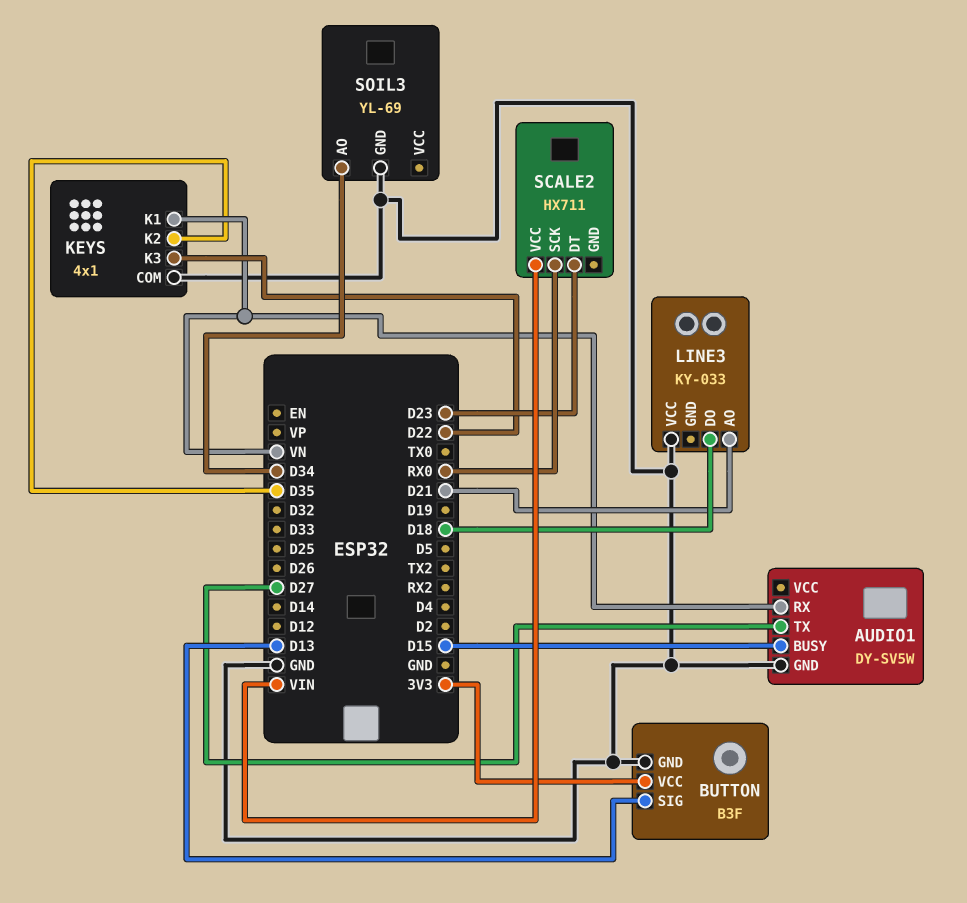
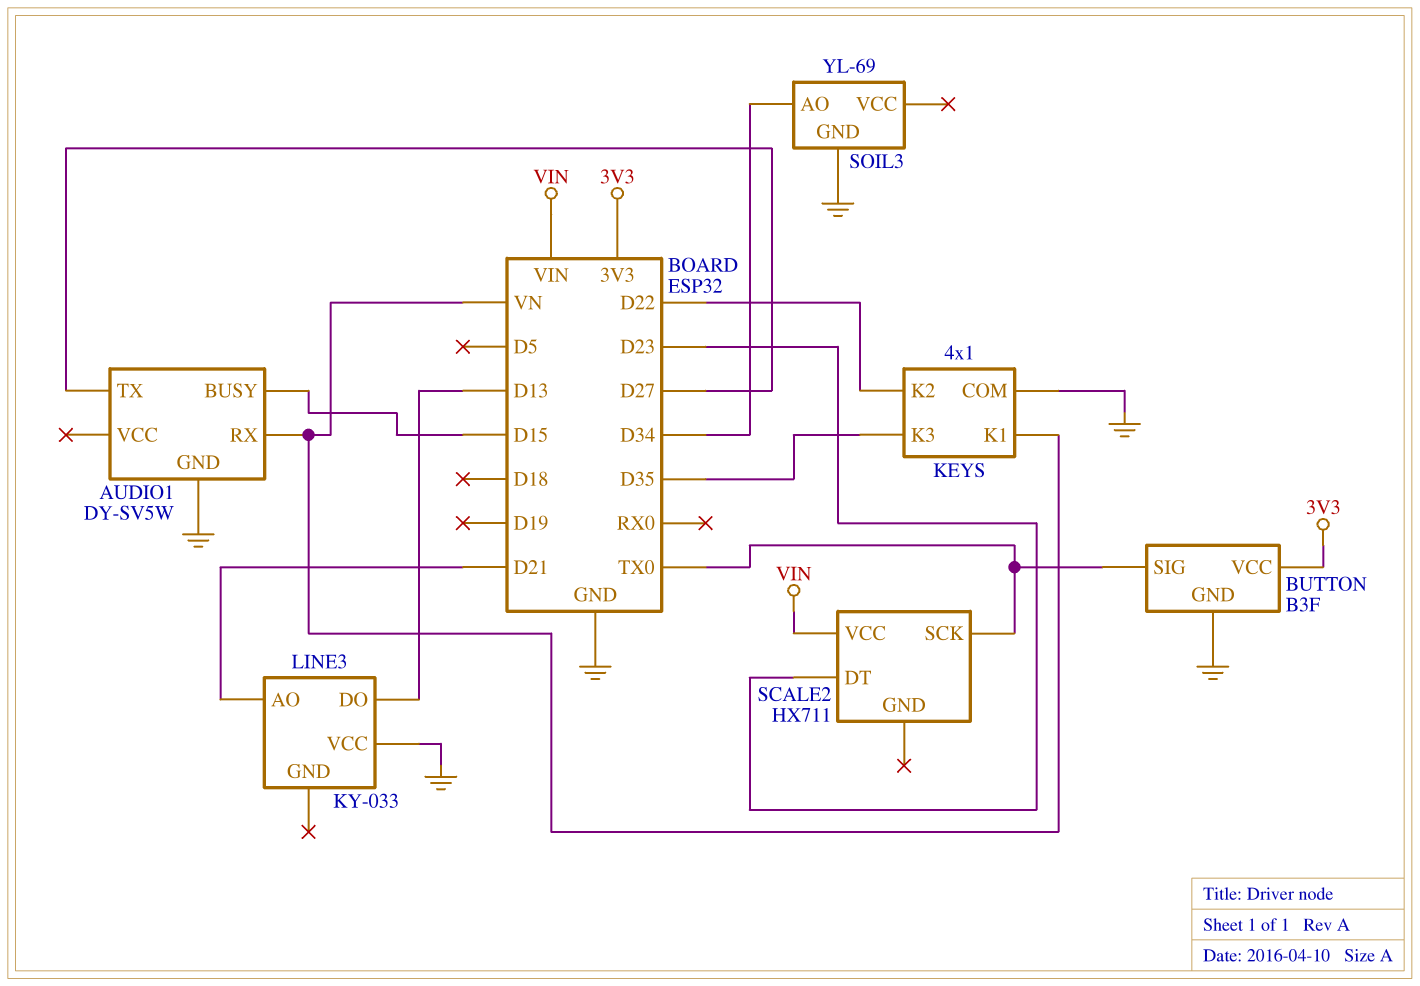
BUTTON pin SIG: D13 -> TX0
KEYS pin K2: D35 -> D22
KEYS pin K3: D22 -> D35
LINE3 pin DO: D18 -> D13
SCALE2 pin SCK: RX0 -> TX0

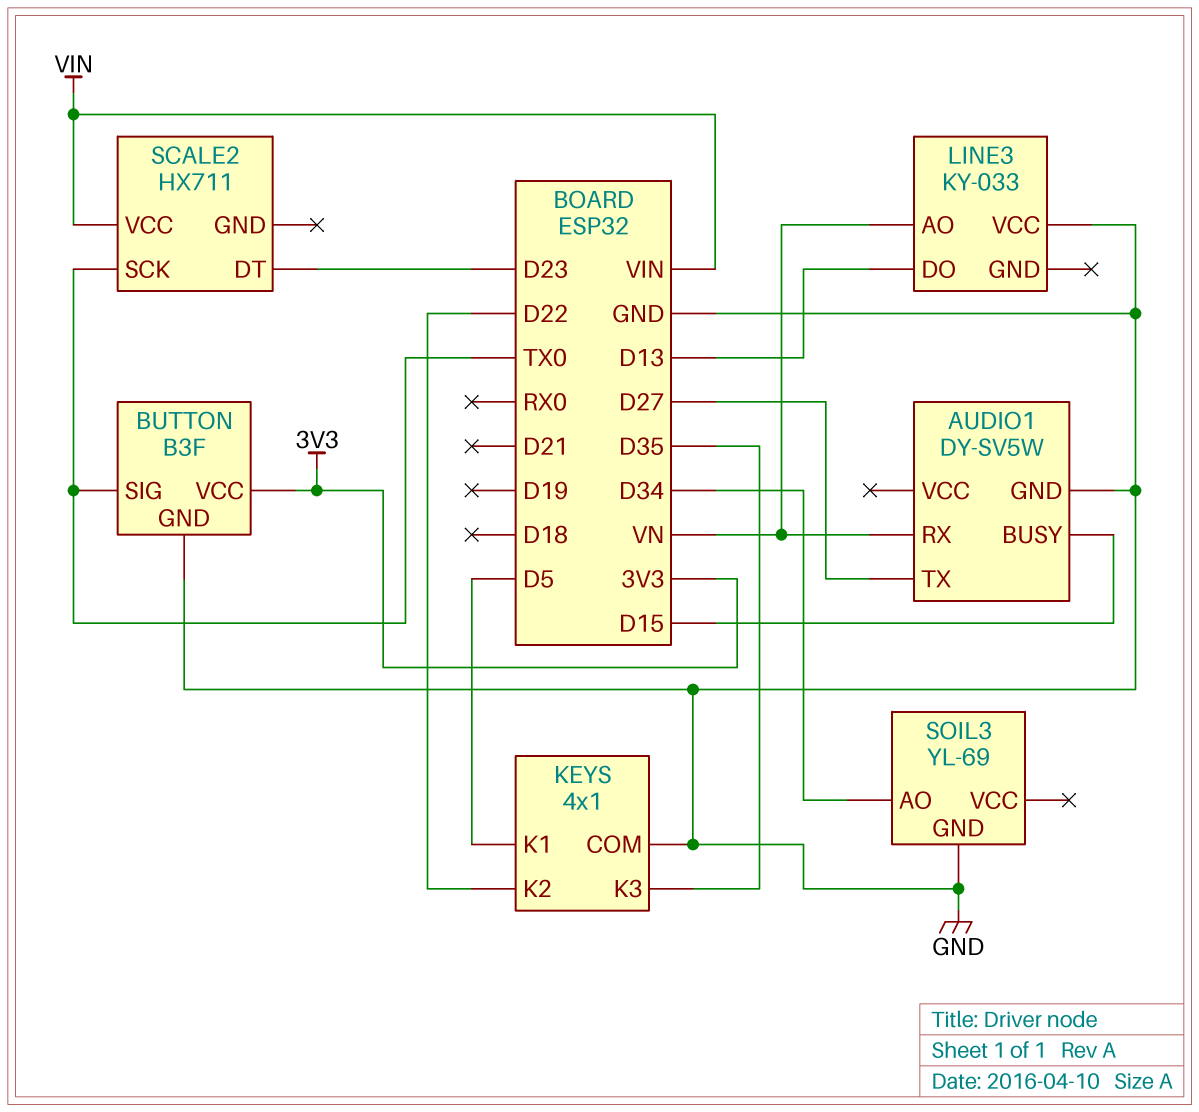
KEYS pin K1: VN -> D5
LINE3 pin AO: D21 -> VN

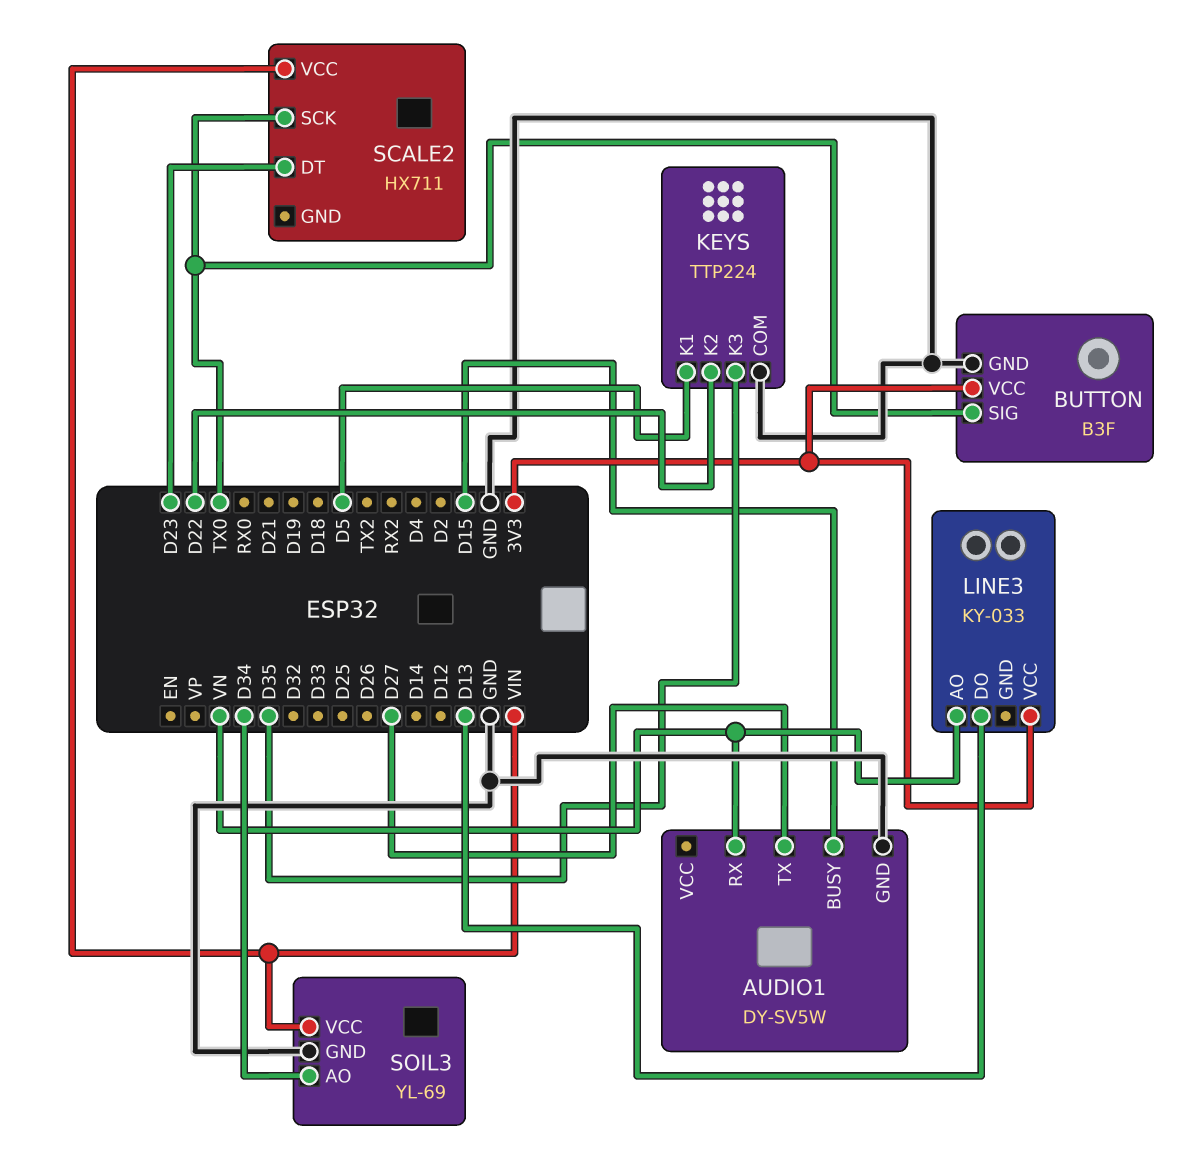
KEYS: 4x1 -> TTP224
LINE3 pin VCC: GND -> 3V3
SOIL3 pin VCC: none -> VIN

